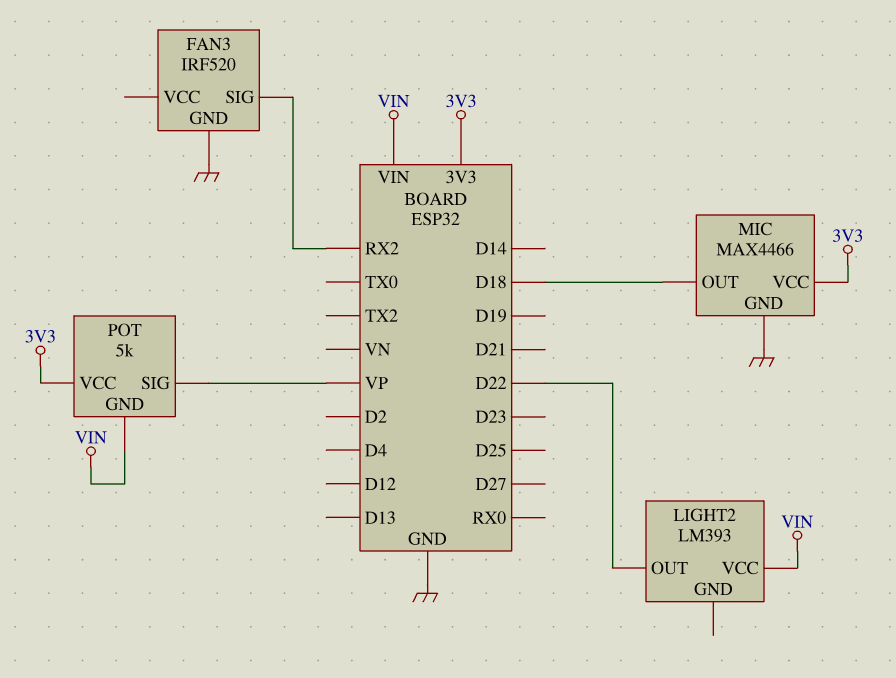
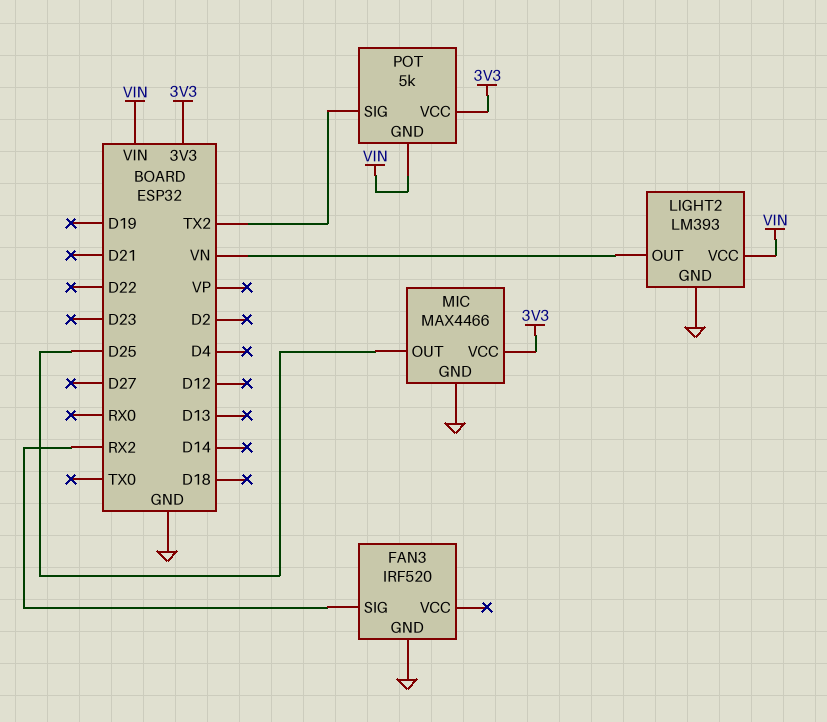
LIGHT2 pin GND: none -> GND
LIGHT2 pin OUT: D22 -> VN
MIC pin OUT: D18 -> D25
POT pin SIG: VP -> TX2

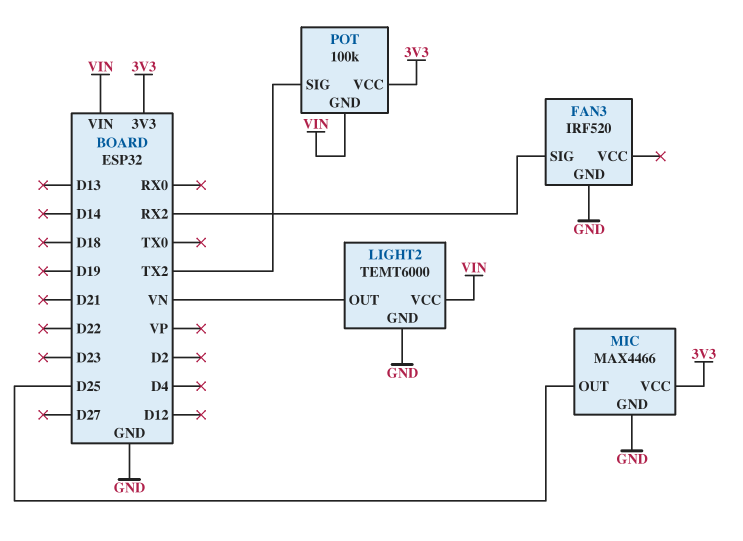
LIGHT2: LM393 -> TEMT6000
POT: 5k -> 100k

